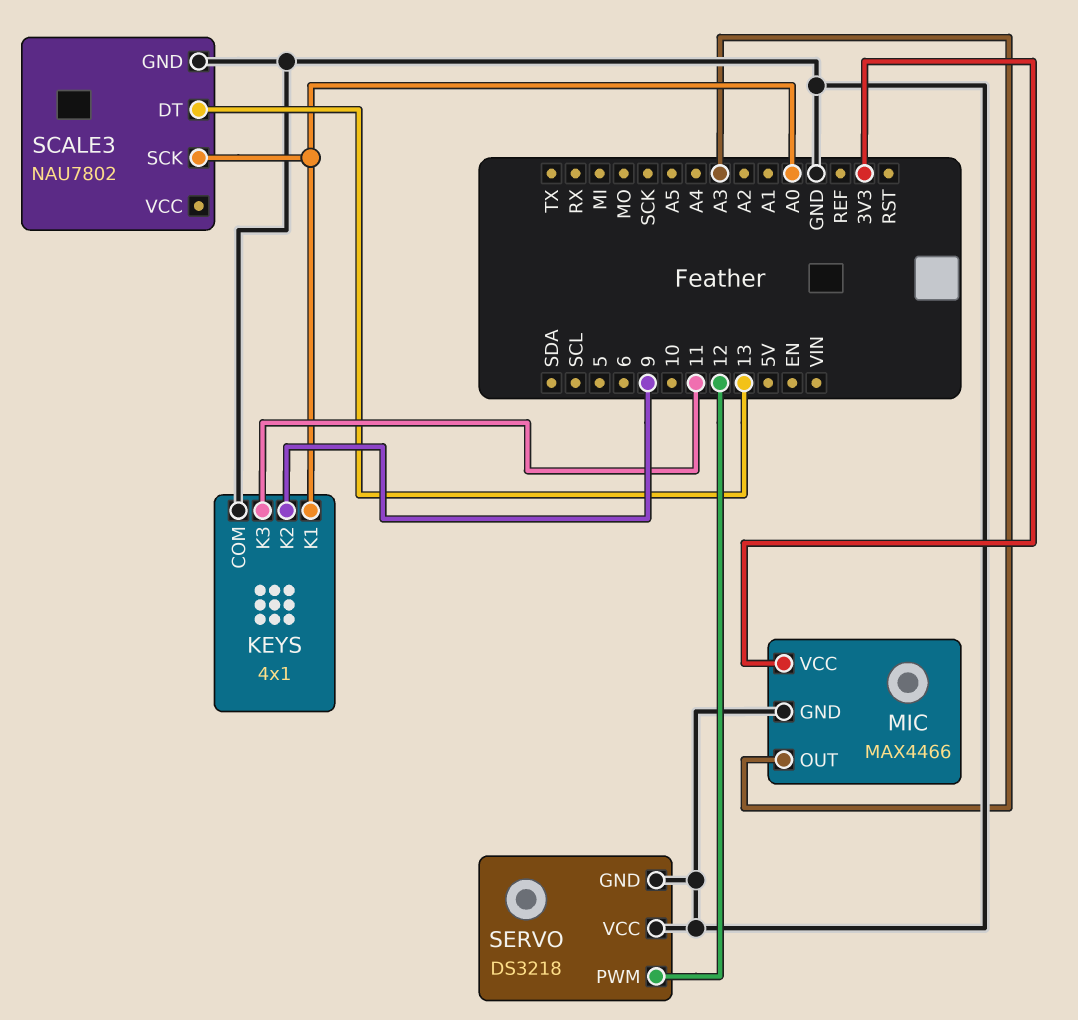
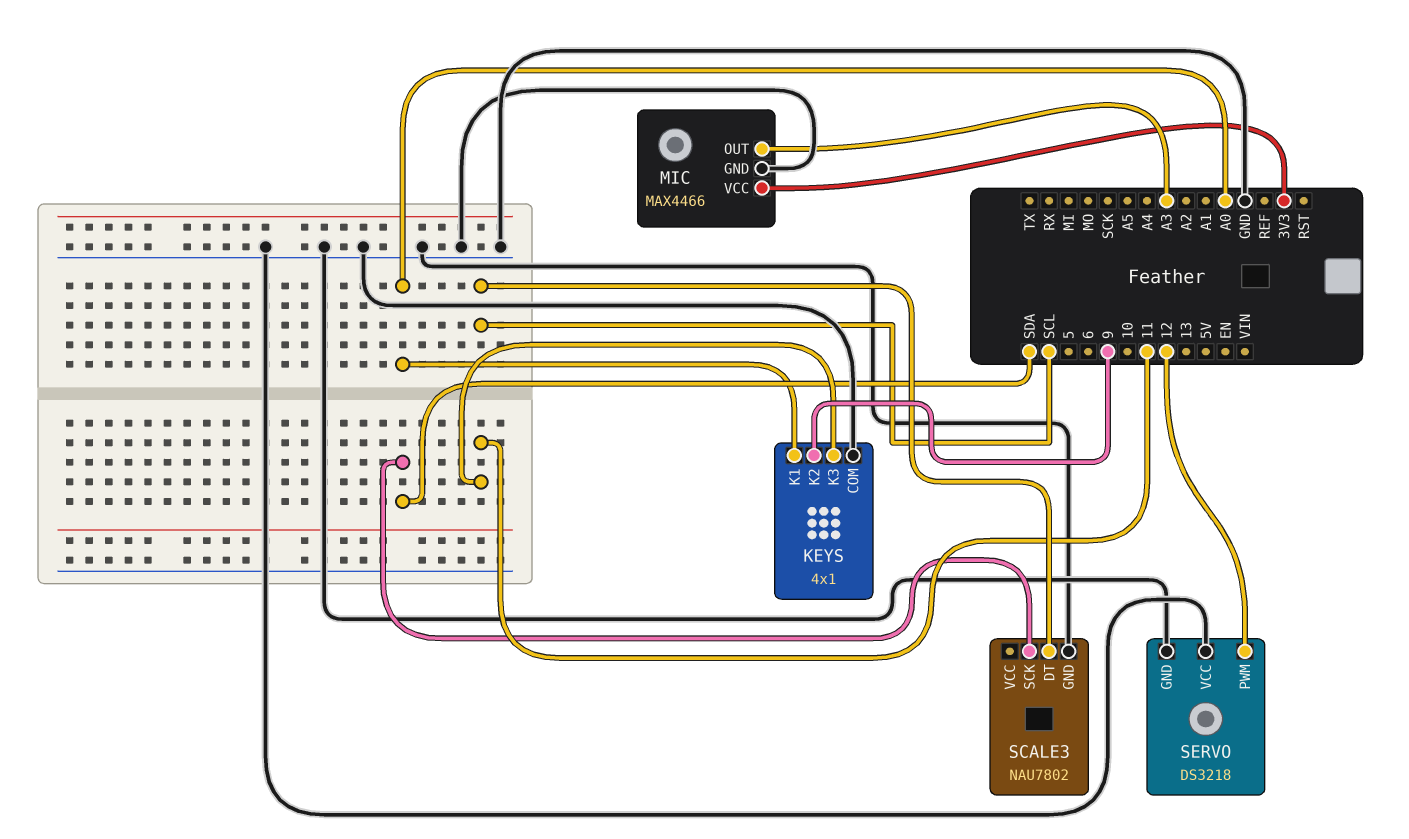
SCALE3 pin DT: 13 -> SCL
SCALE3 pin SCK: A0 -> SDA

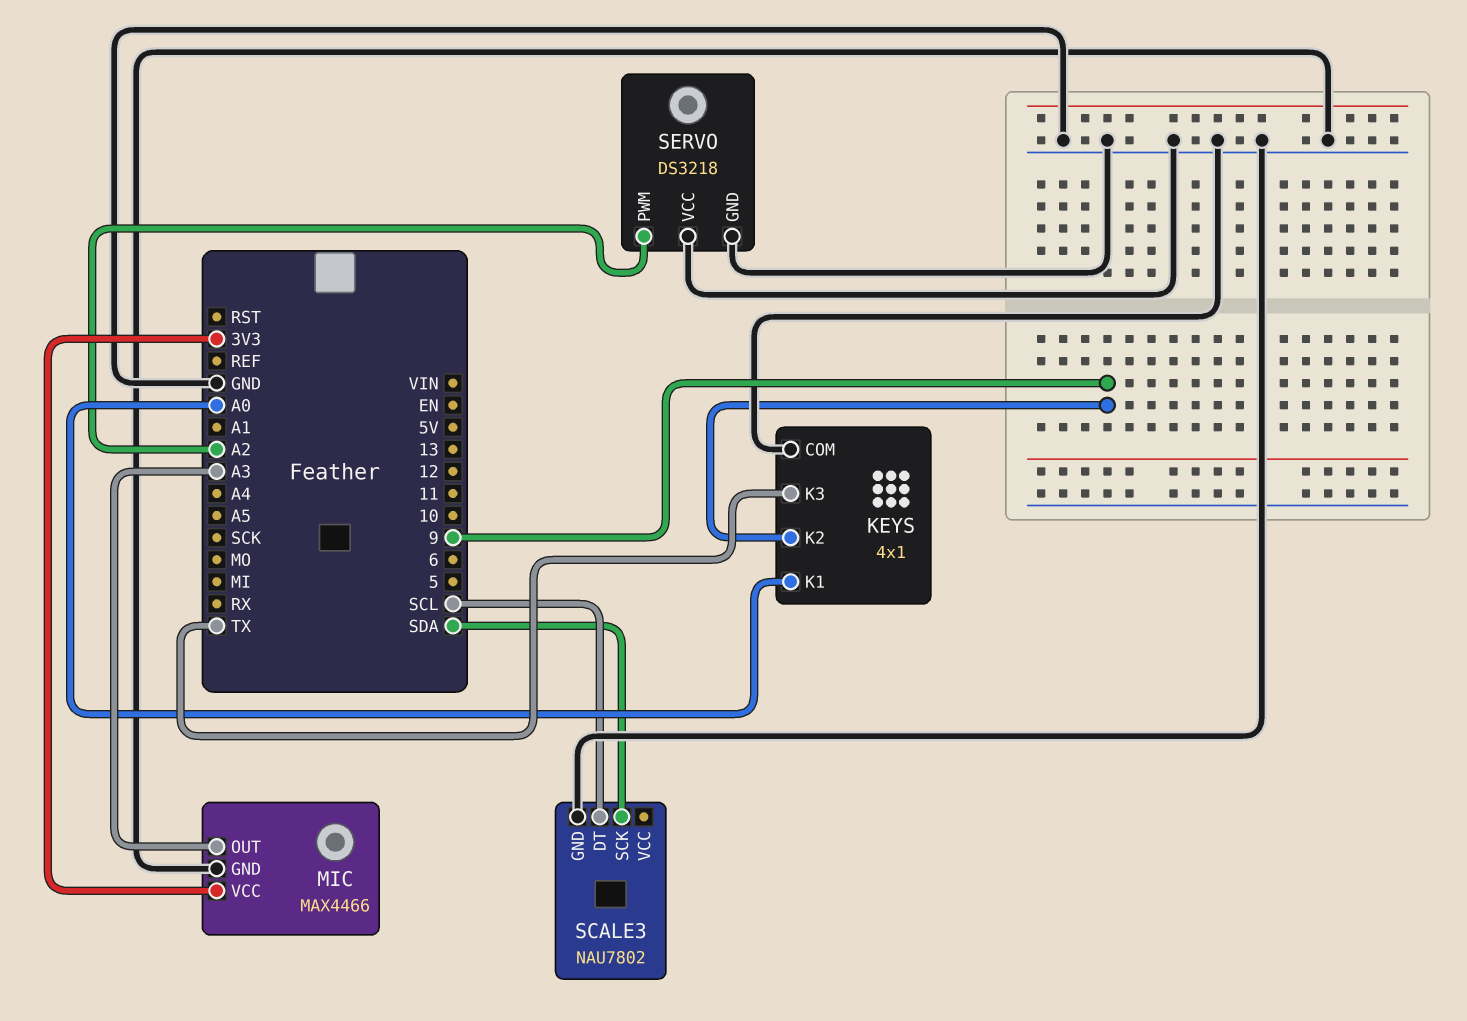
KEYS pin K3: 11 -> TX
SERVO pin PWM: 12 -> A2

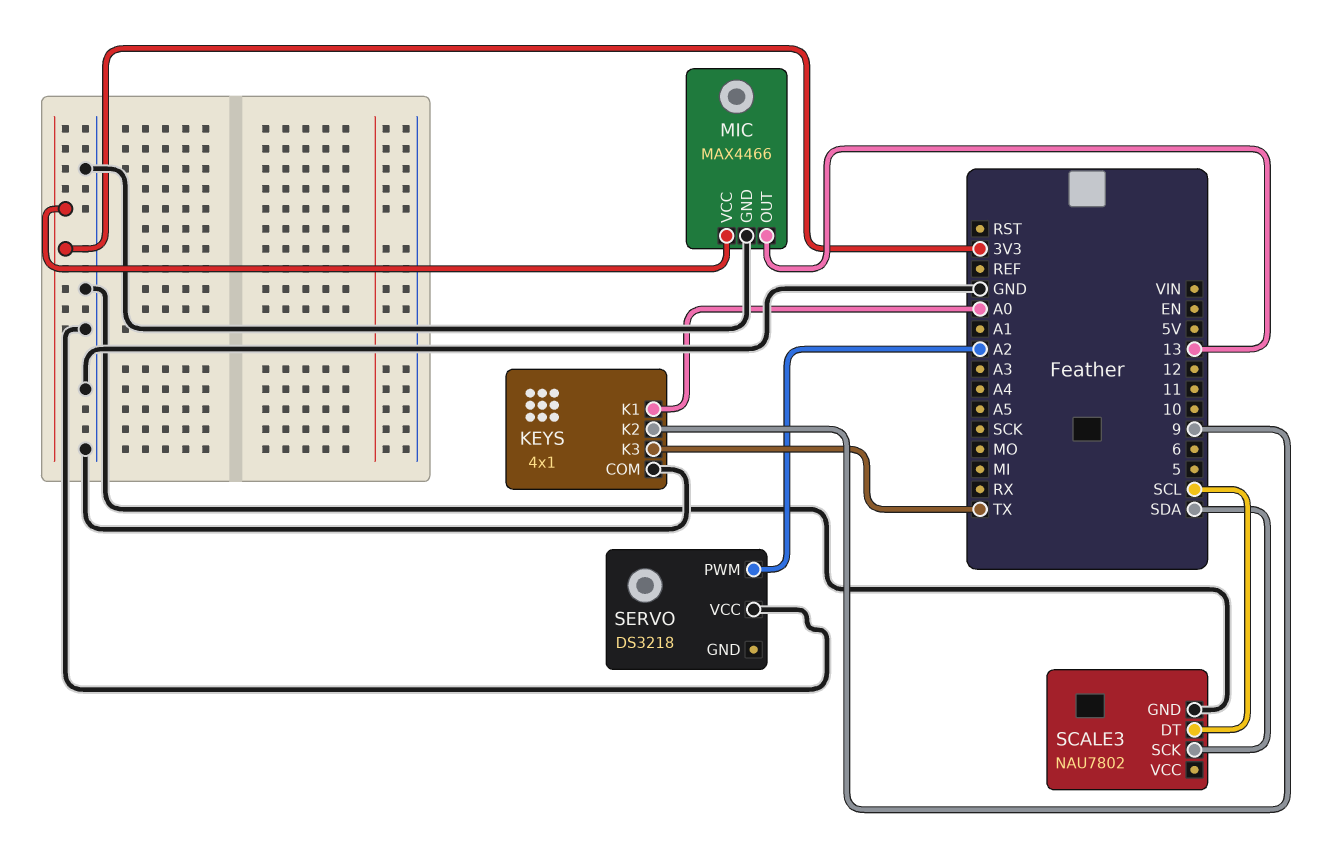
MIC pin OUT: A3 -> 13
SERVO pin GND: GND -> none

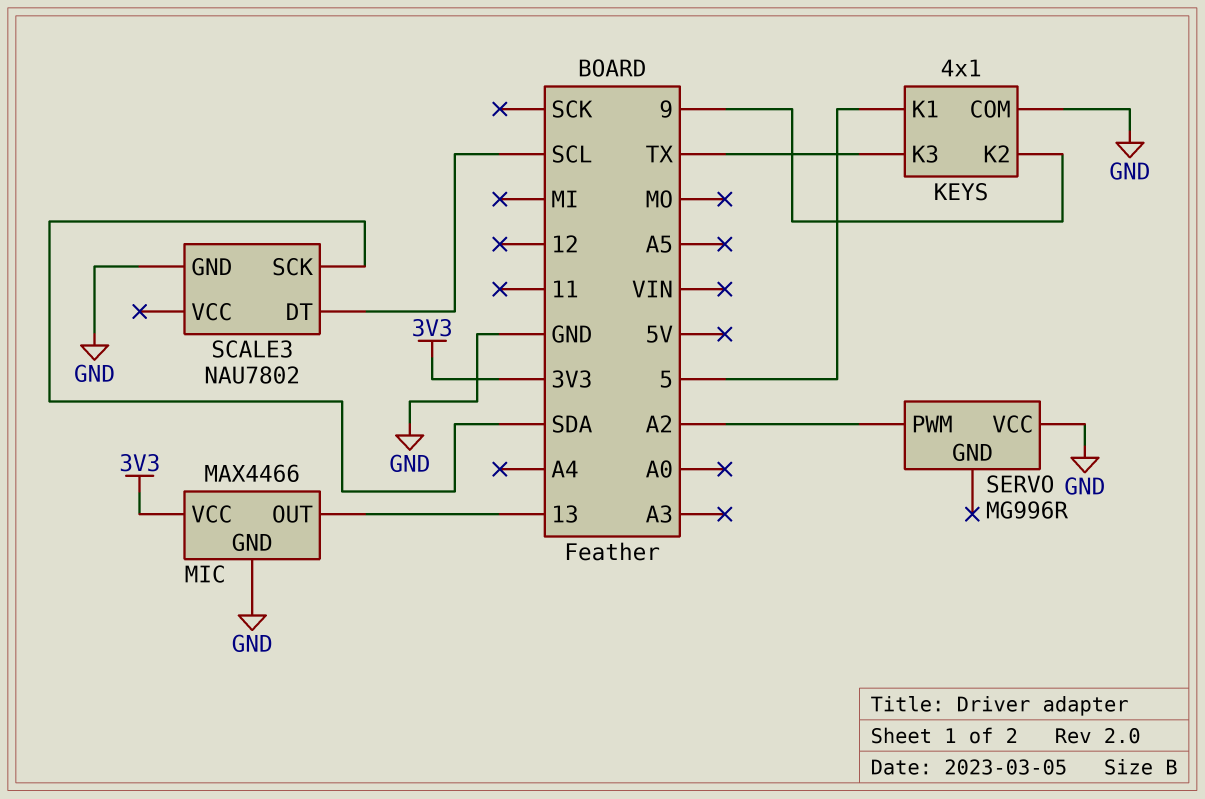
KEYS pin K1: A0 -> 5
SERVO: DS3218 -> MG996R

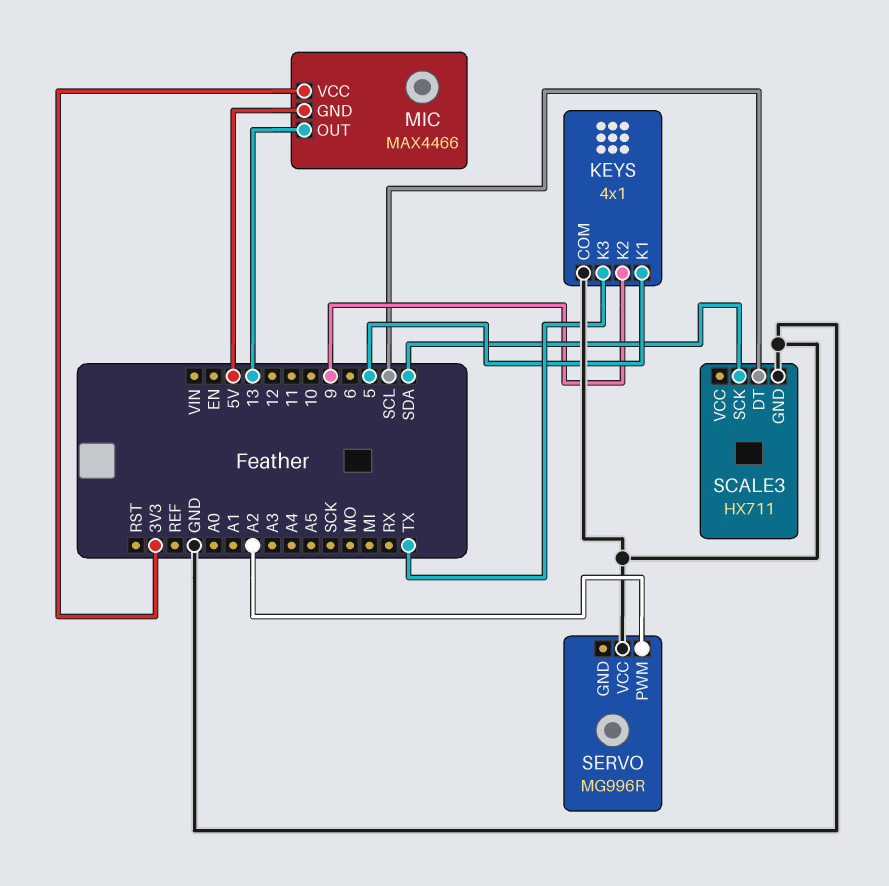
MIC pin GND: GND -> 5V
SCALE3: NAU7802 -> HX711

